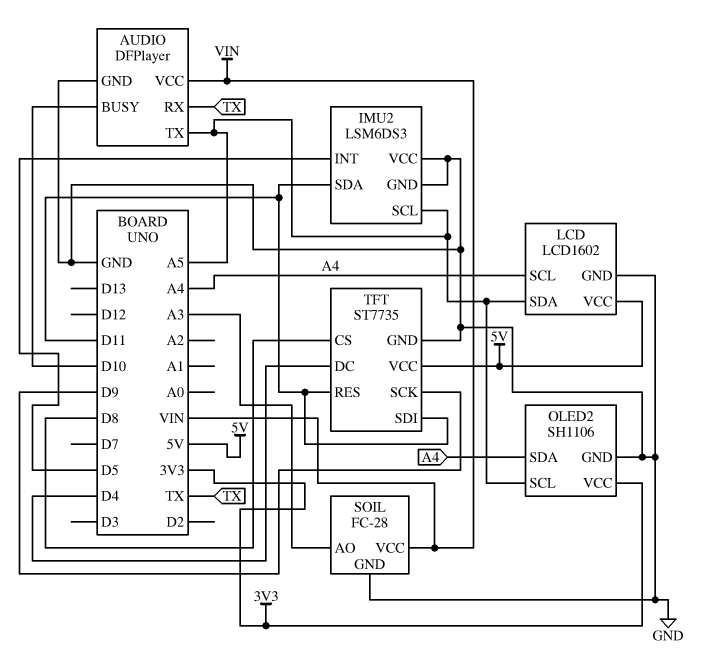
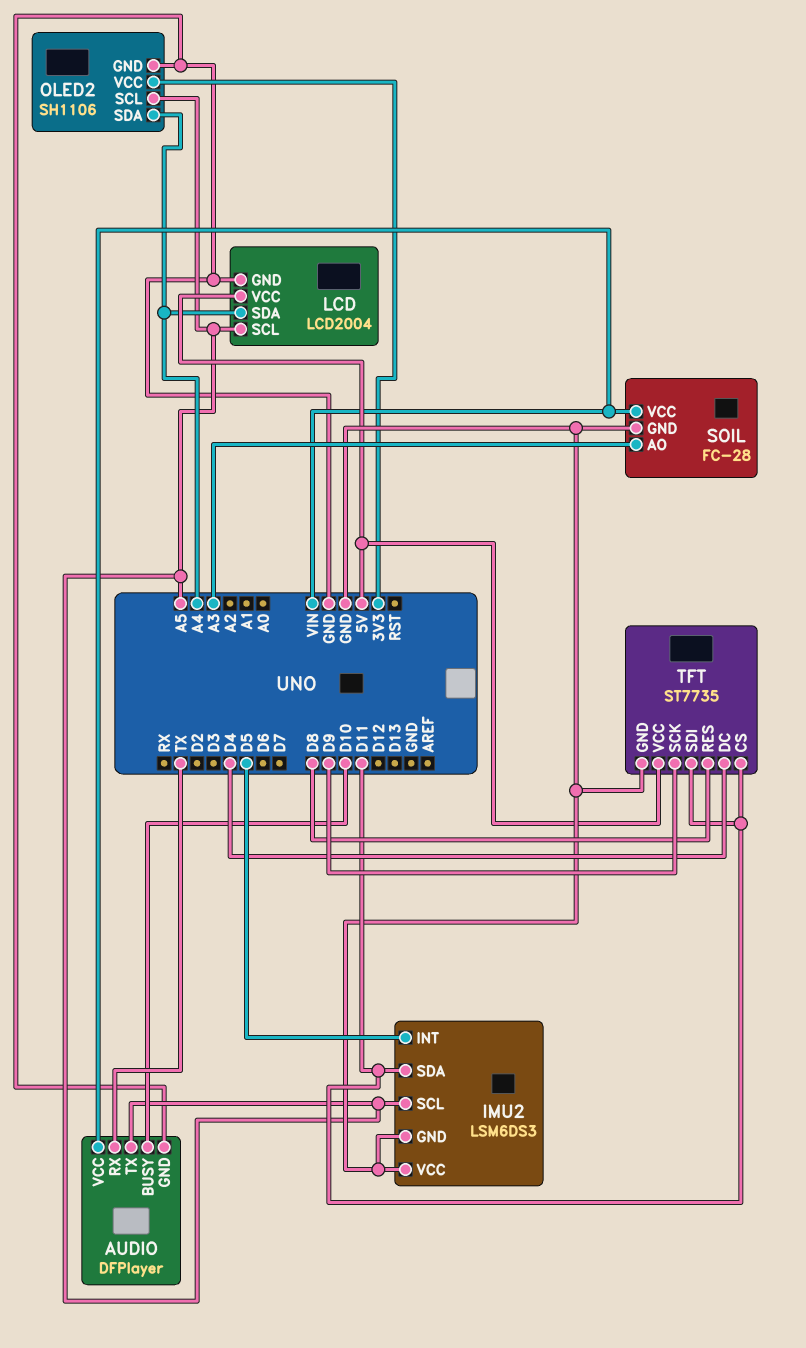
LCD: LCD1602 -> LCD2004
LCD pin SCL: A4 -> A5
LCD pin SDA: A5 -> A4
TFT pin CS: D8 -> D11
TFT pin RES: D11 -> D8

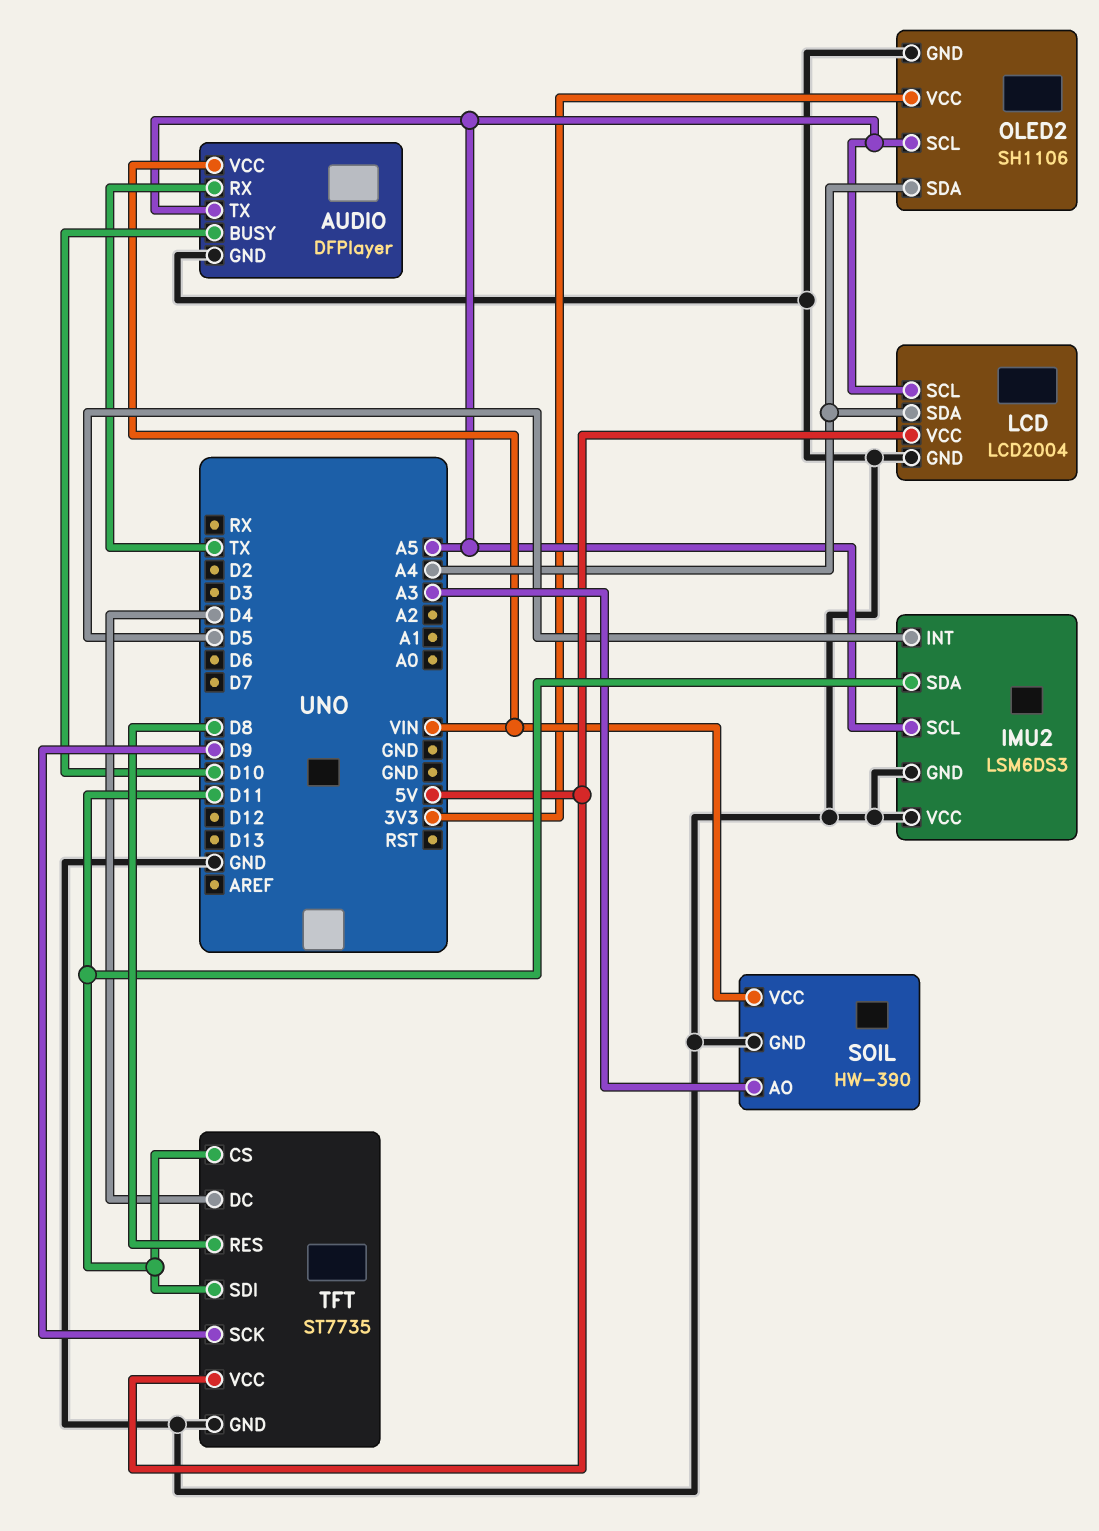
SOIL: FC-28 -> HW-390

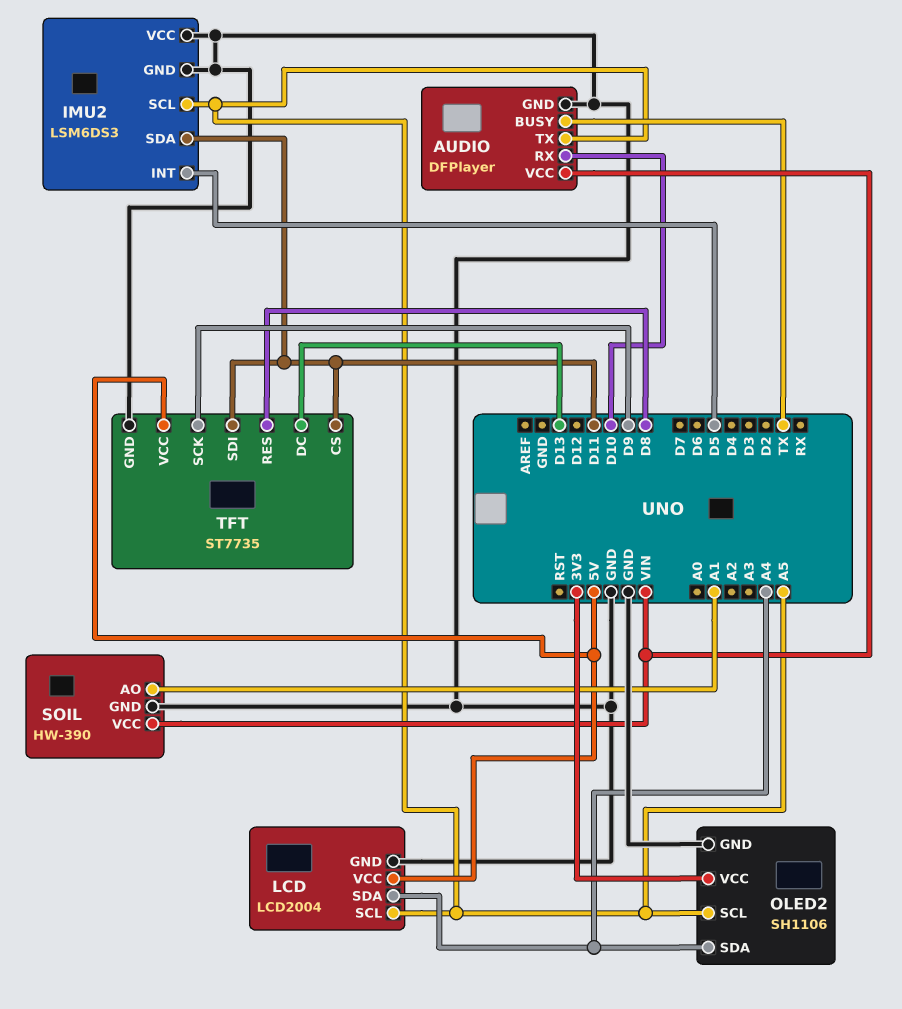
AUDIO pin BUSY: D10 -> TX
AUDIO pin RX: TX -> D10
SOIL pin AO: A3 -> A1
TFT pin DC: D4 -> D13

